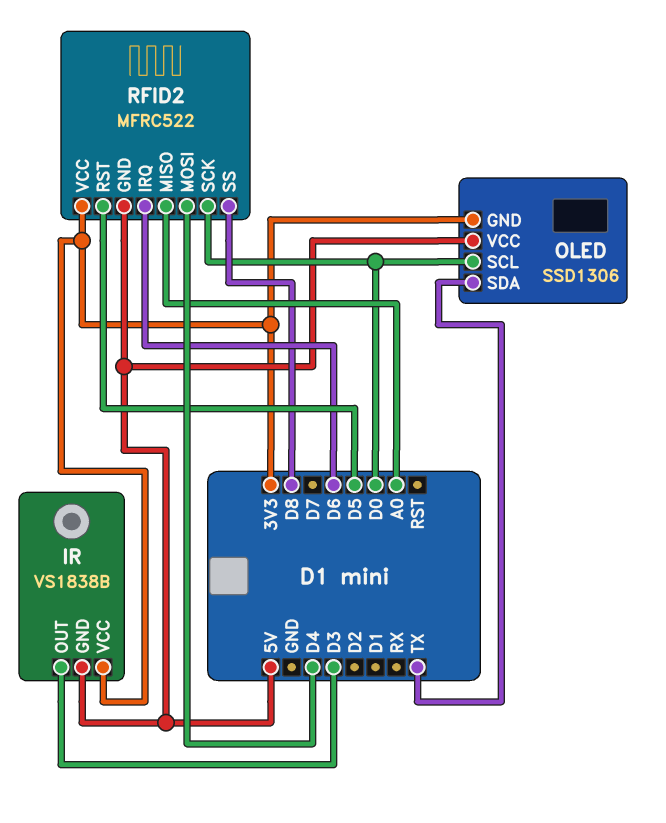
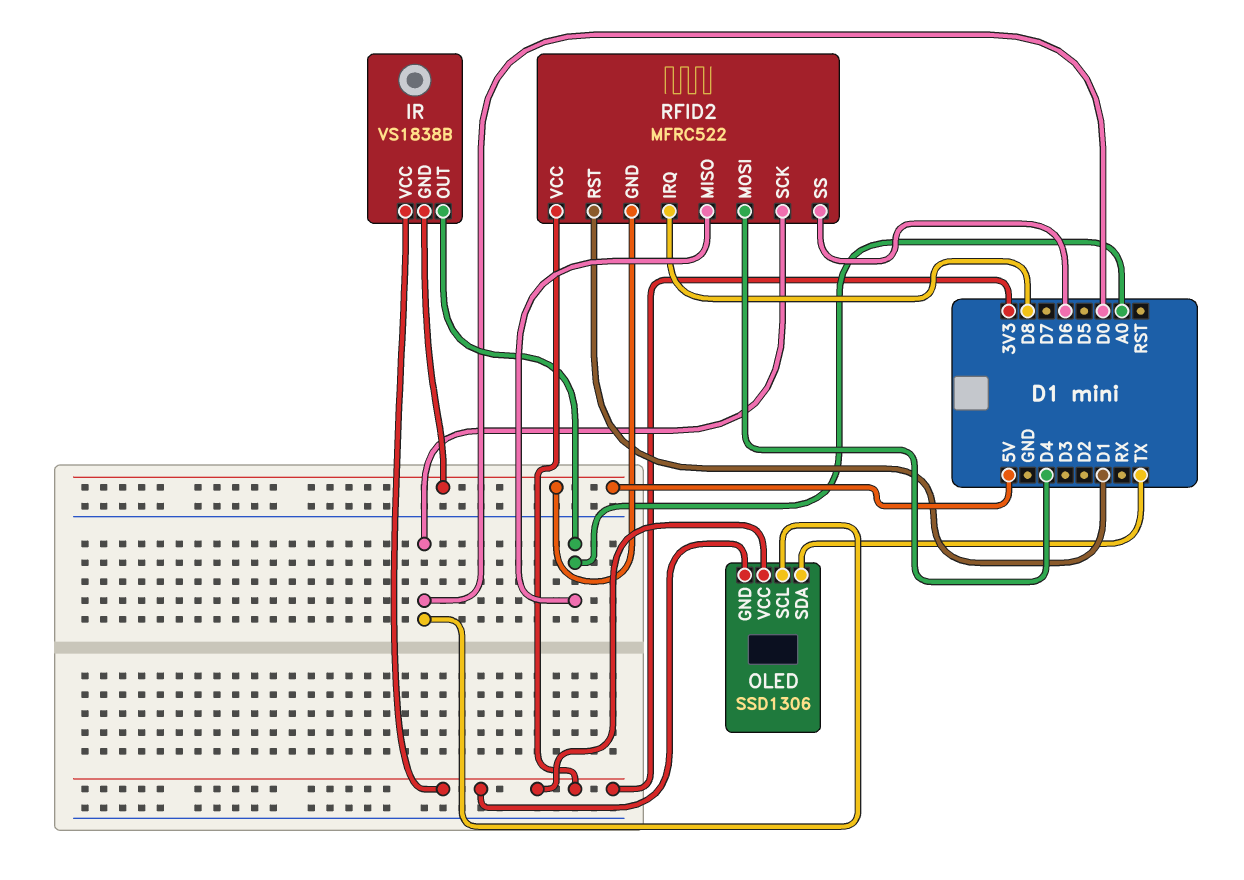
IR pin OUT: D3 -> A0
OLED pin VCC: 5V -> 3V3
RFID2 pin IRQ: D6 -> D8
RFID2 pin RST: D5 -> D1
RFID2 pin SS: D8 -> D6

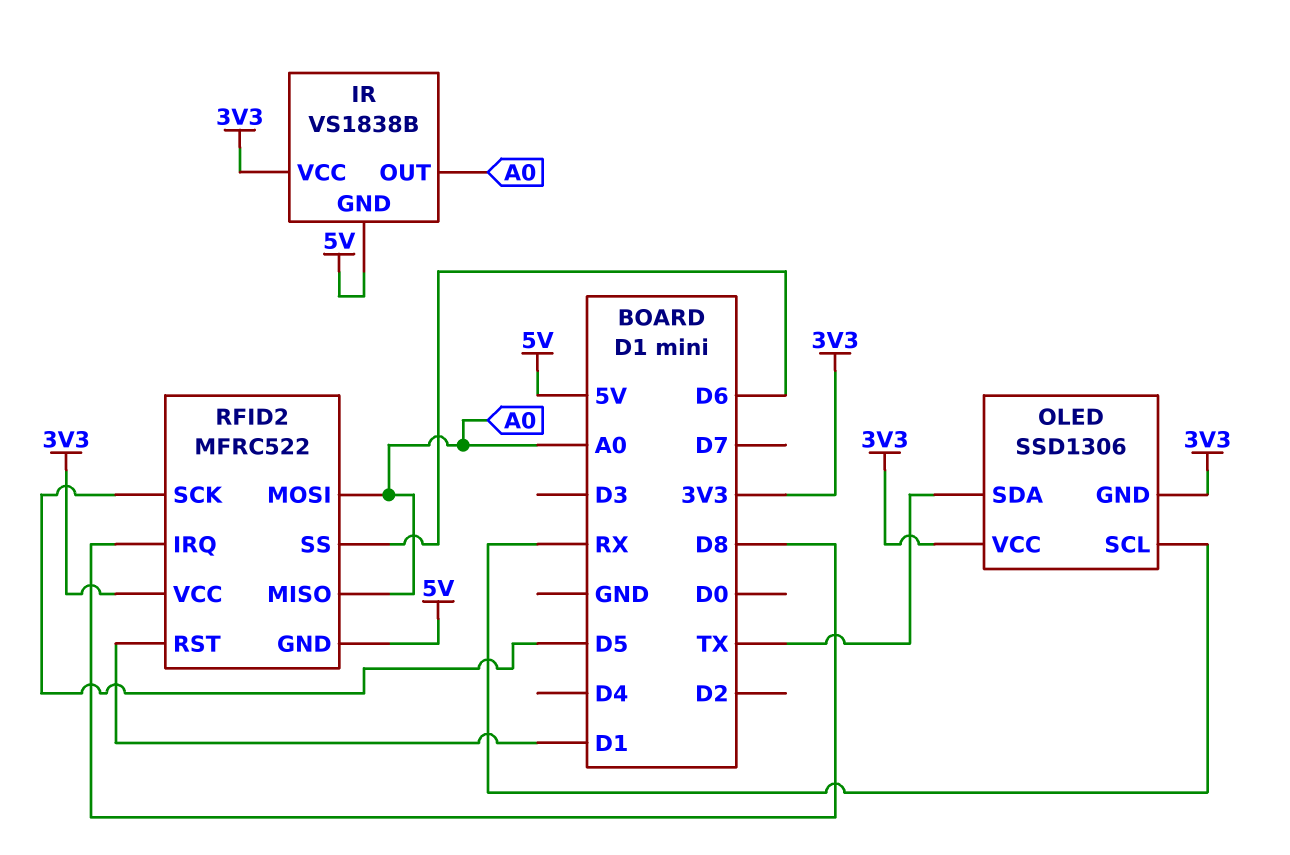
OLED pin SCL: D0 -> RX
RFID2 pin MOSI: D4 -> A0
RFID2 pin SCK: D0 -> D5

